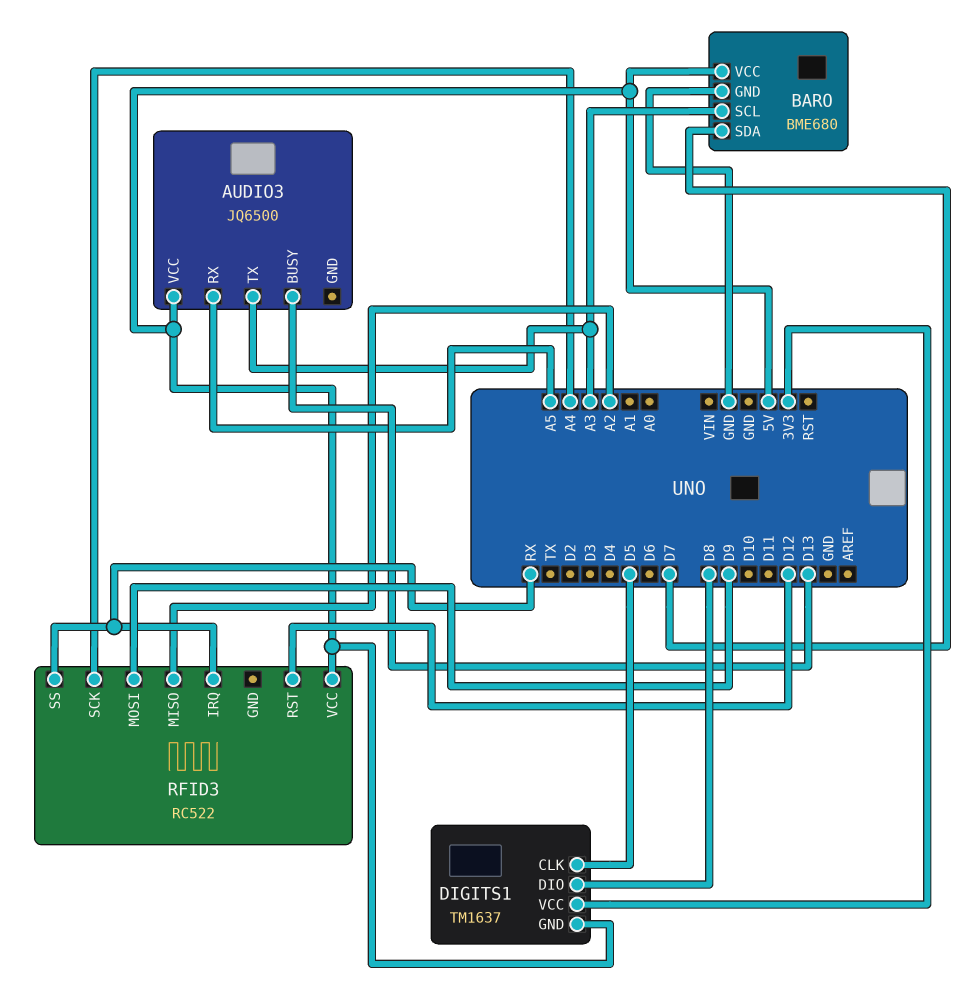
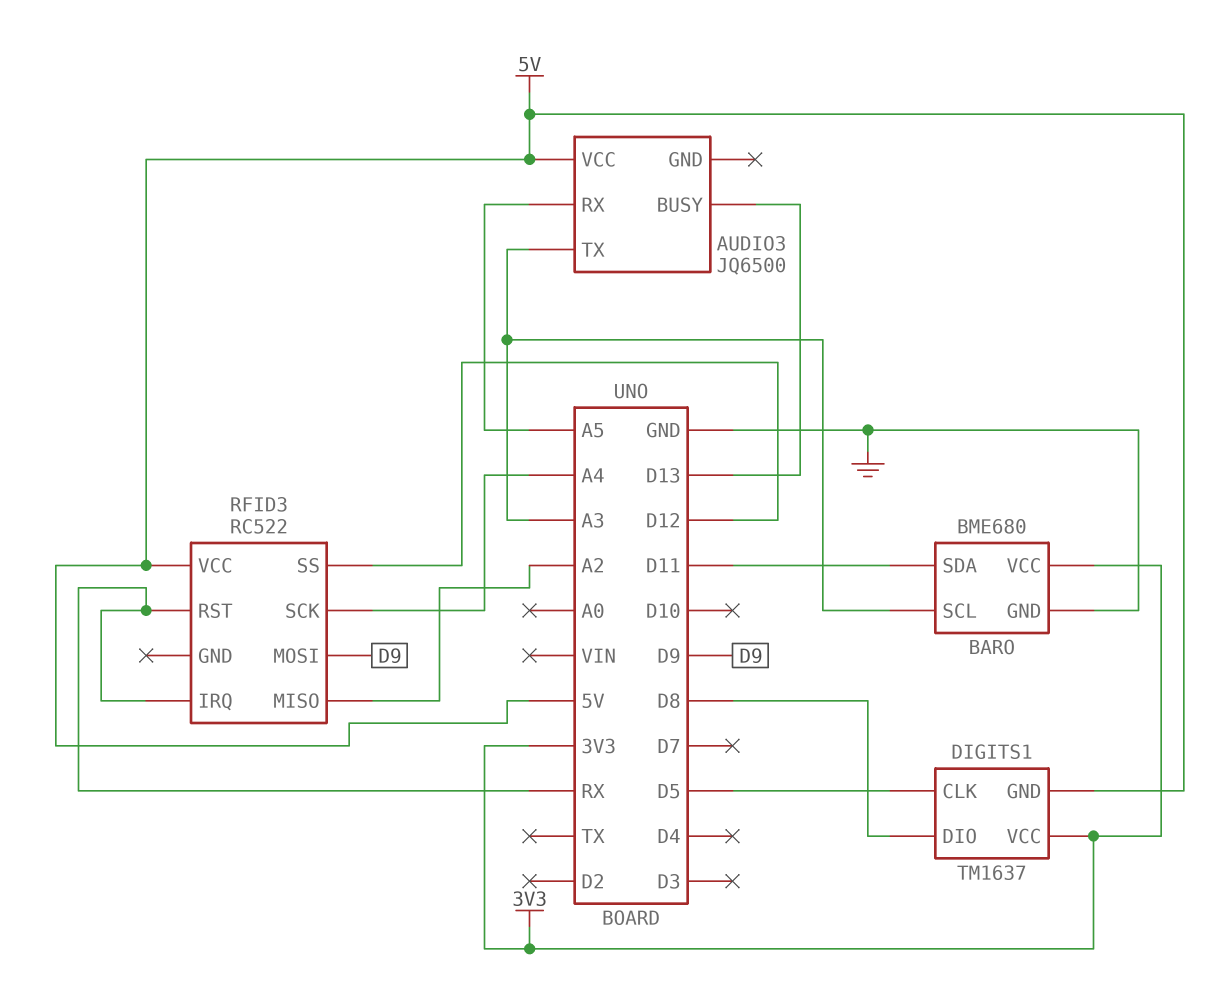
BARO pin SDA: D7 -> D11
BARO pin VCC: 5V -> 3V3
RFID3 pin RST: D12 -> RX
RFID3 pin SS: RX -> D12

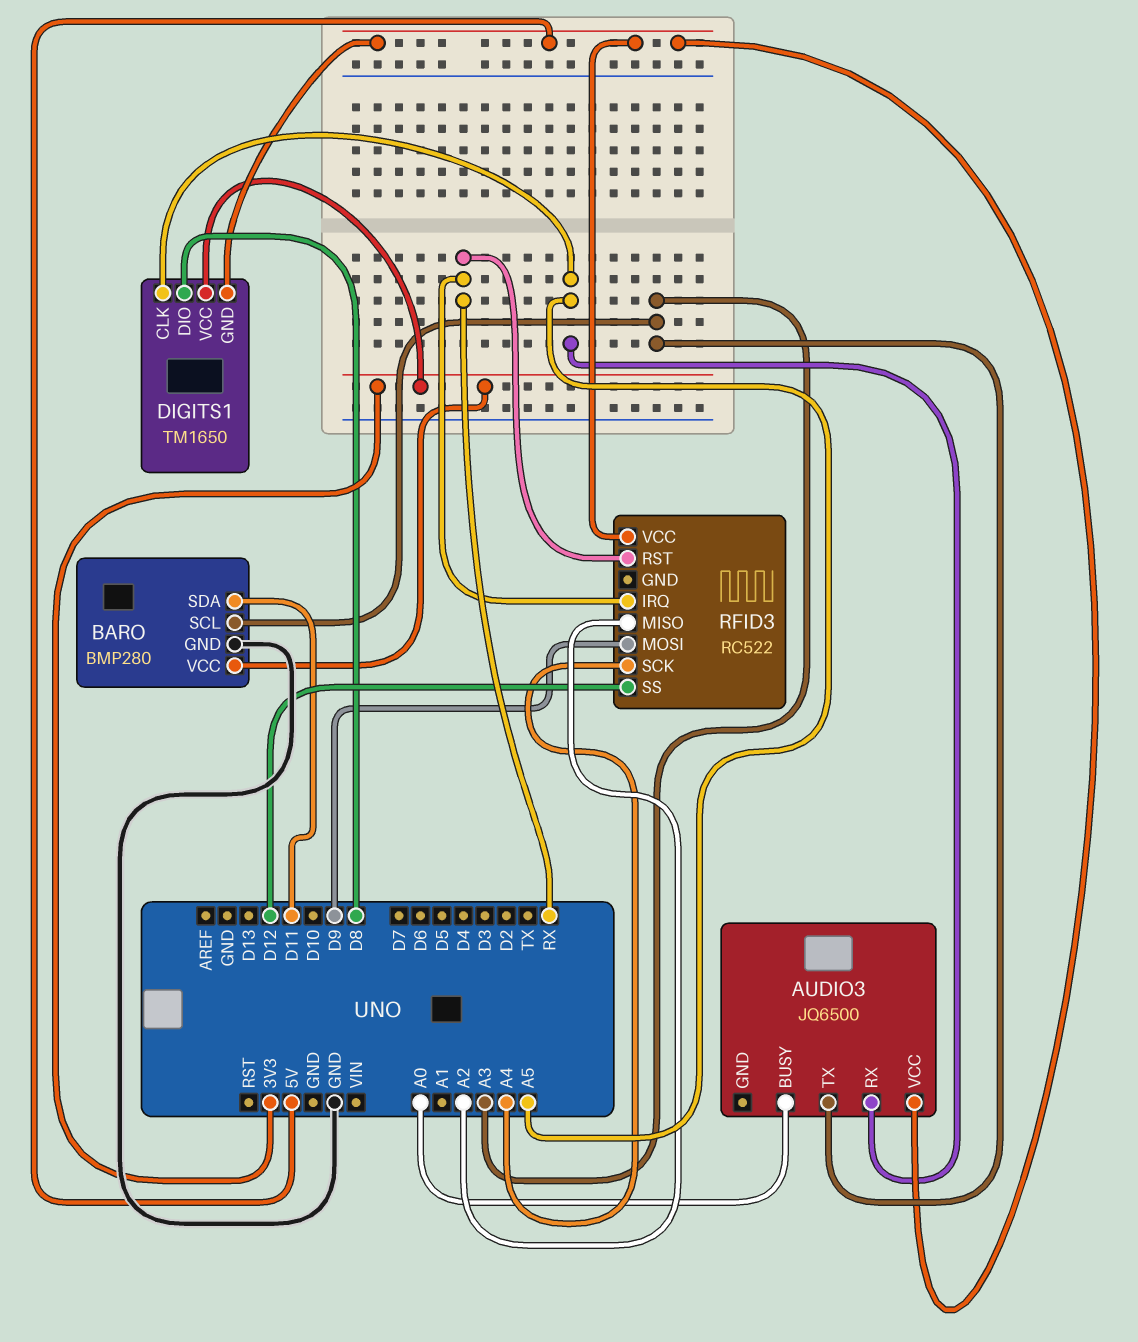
AUDIO3 pin BUSY: D13 -> A0
BARO: BME680 -> BMP280
DIGITS1: TM1637 -> TM1650
DIGITS1 pin CLK: D5 -> A5

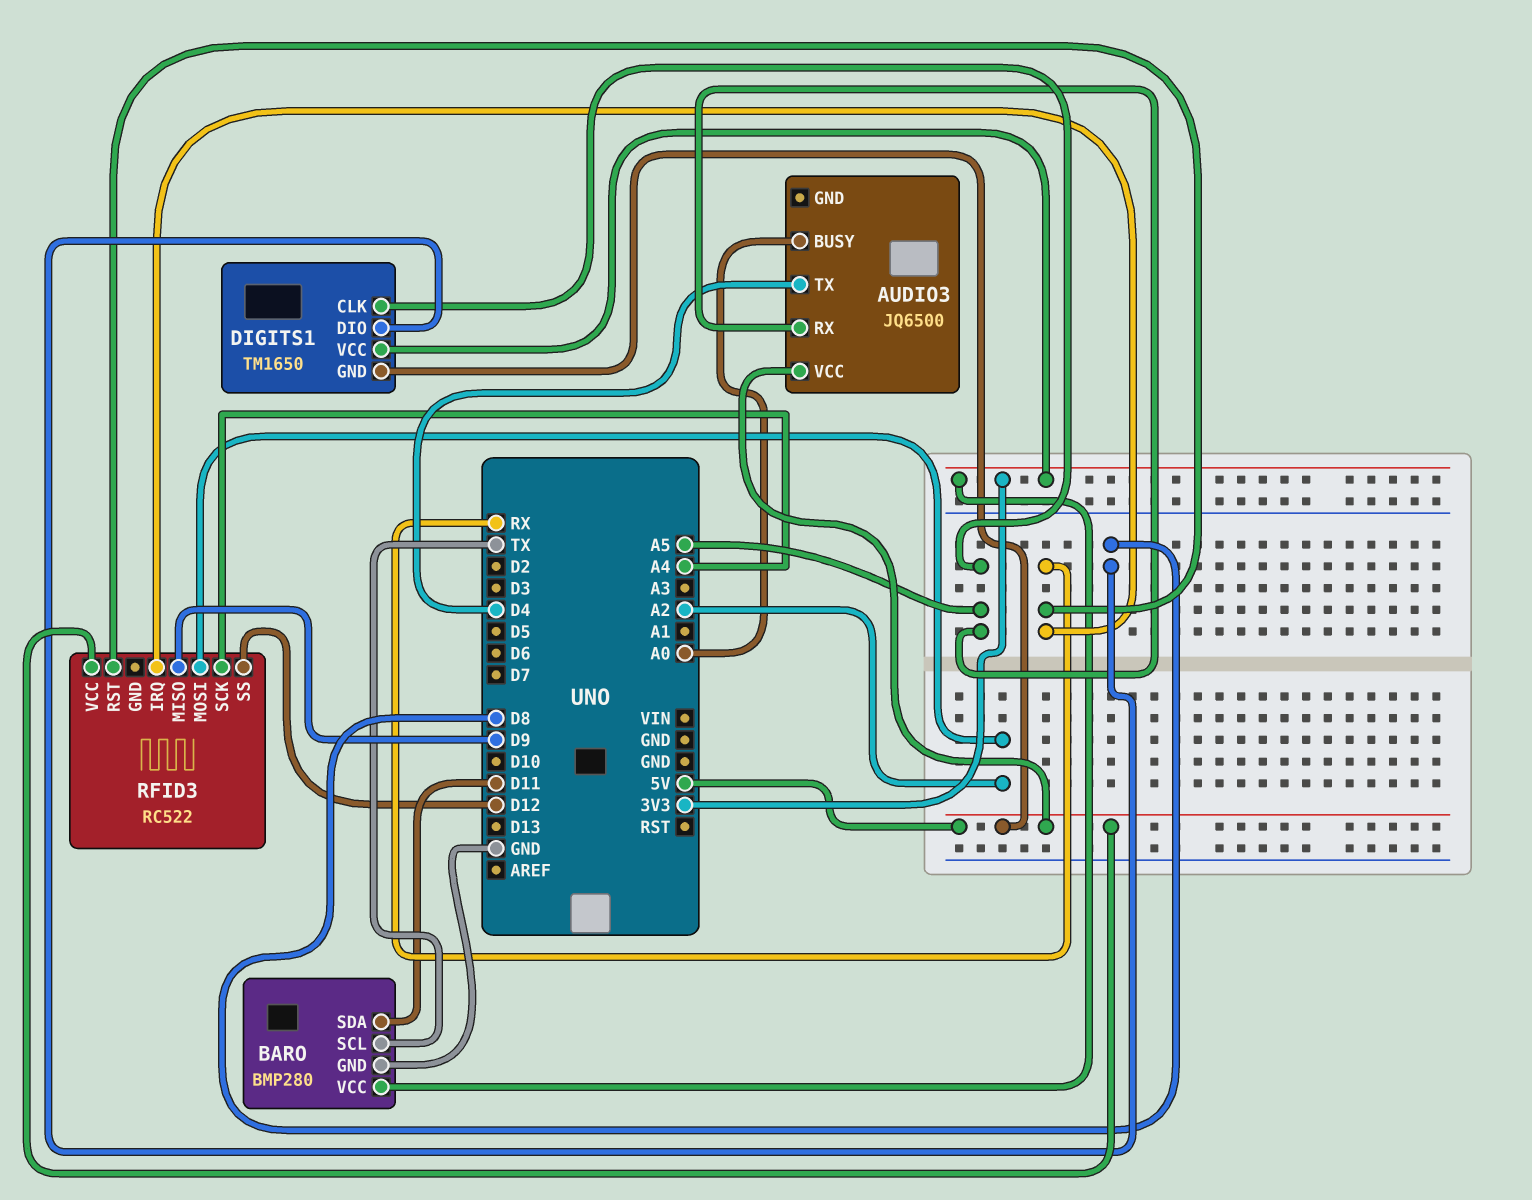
AUDIO3 pin TX: A3 -> D4
BARO pin SCL: A3 -> TX
RFID3 pin MISO: A2 -> D9
RFID3 pin MOSI: D9 -> A2

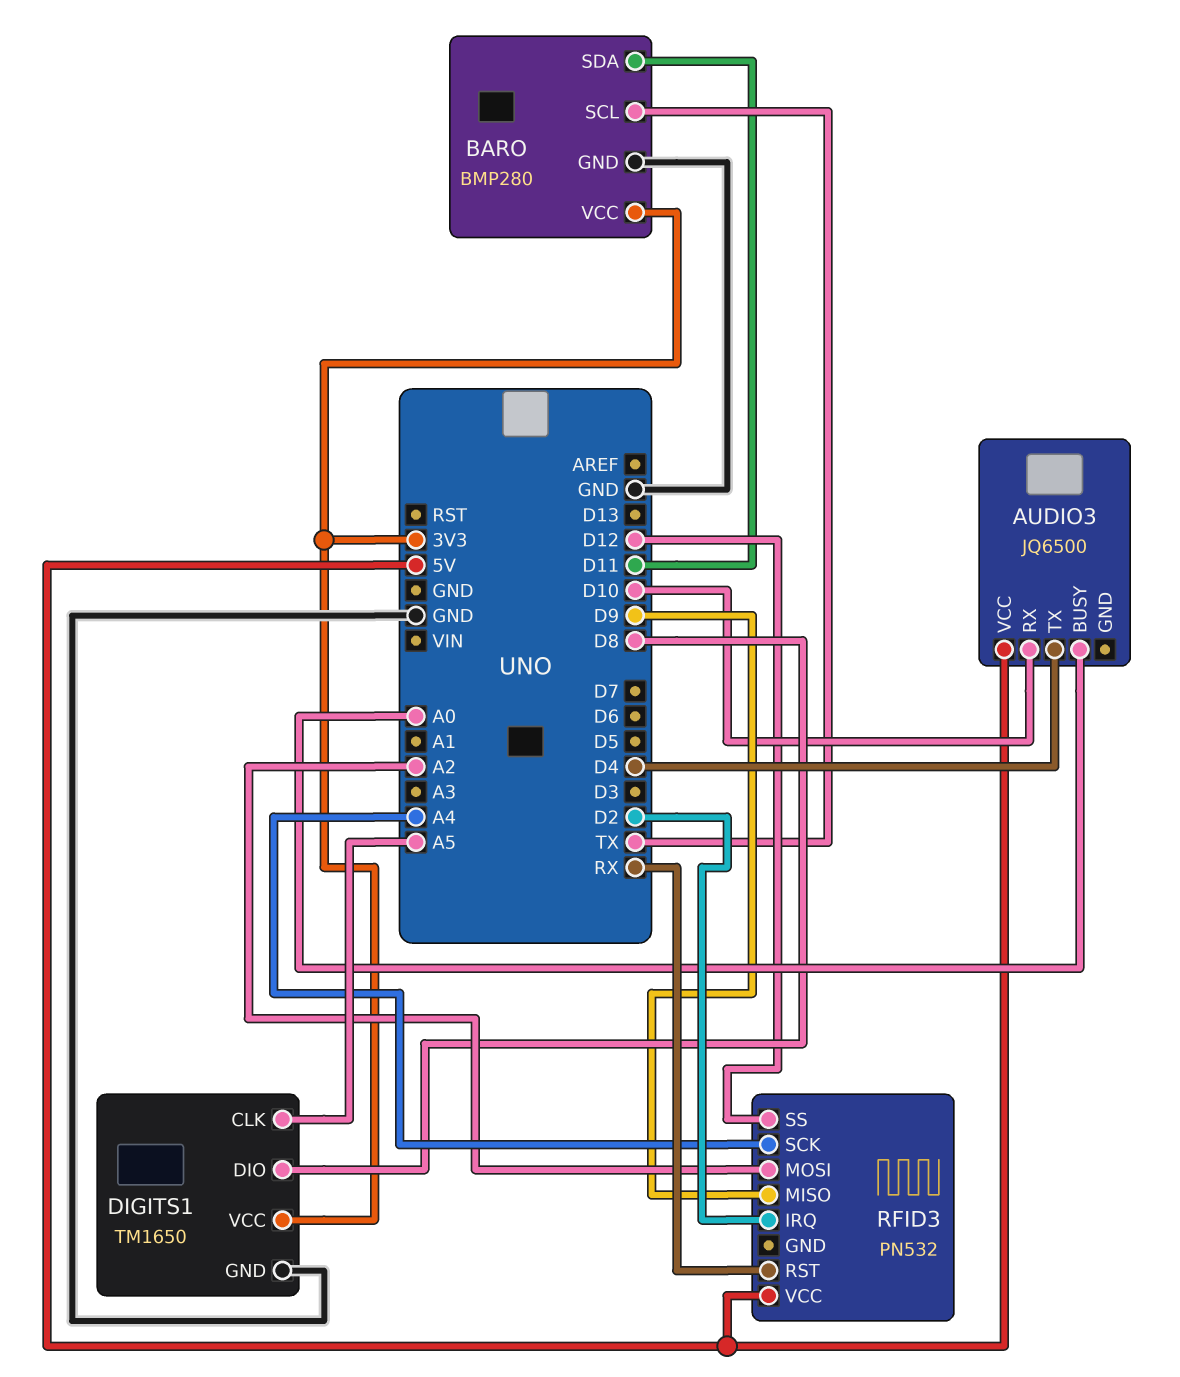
AUDIO3 pin RX: A5 -> D10
DIGITS1 pin GND: 5V -> GND
RFID3: RC522 -> PN532
RFID3 pin IRQ: RX -> D2

